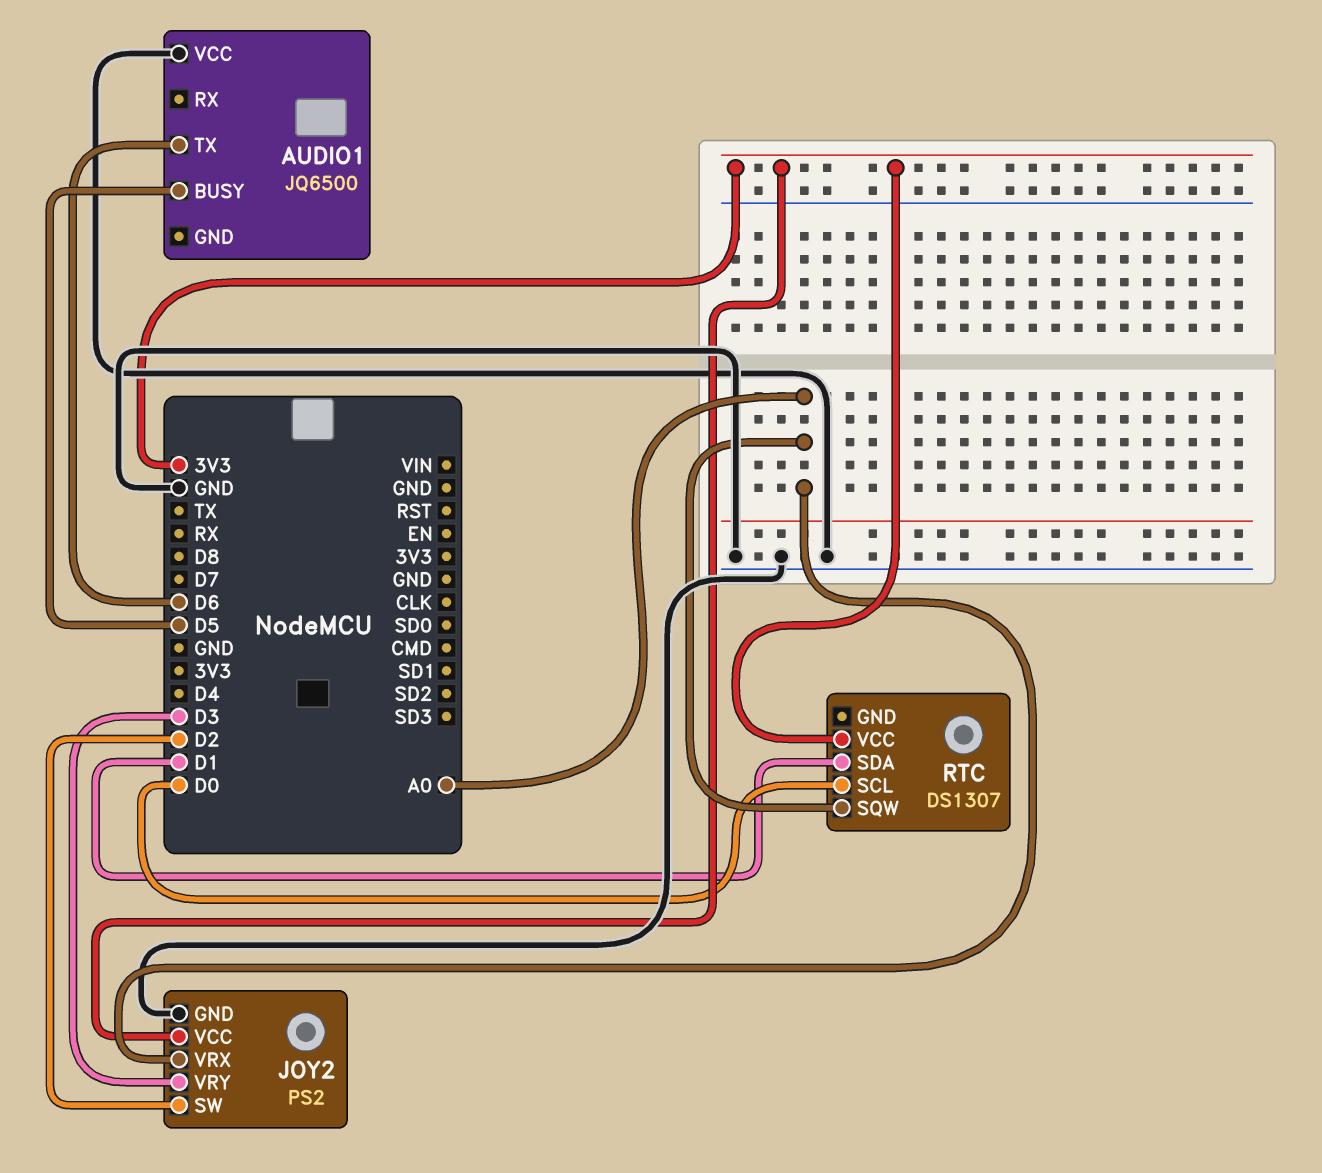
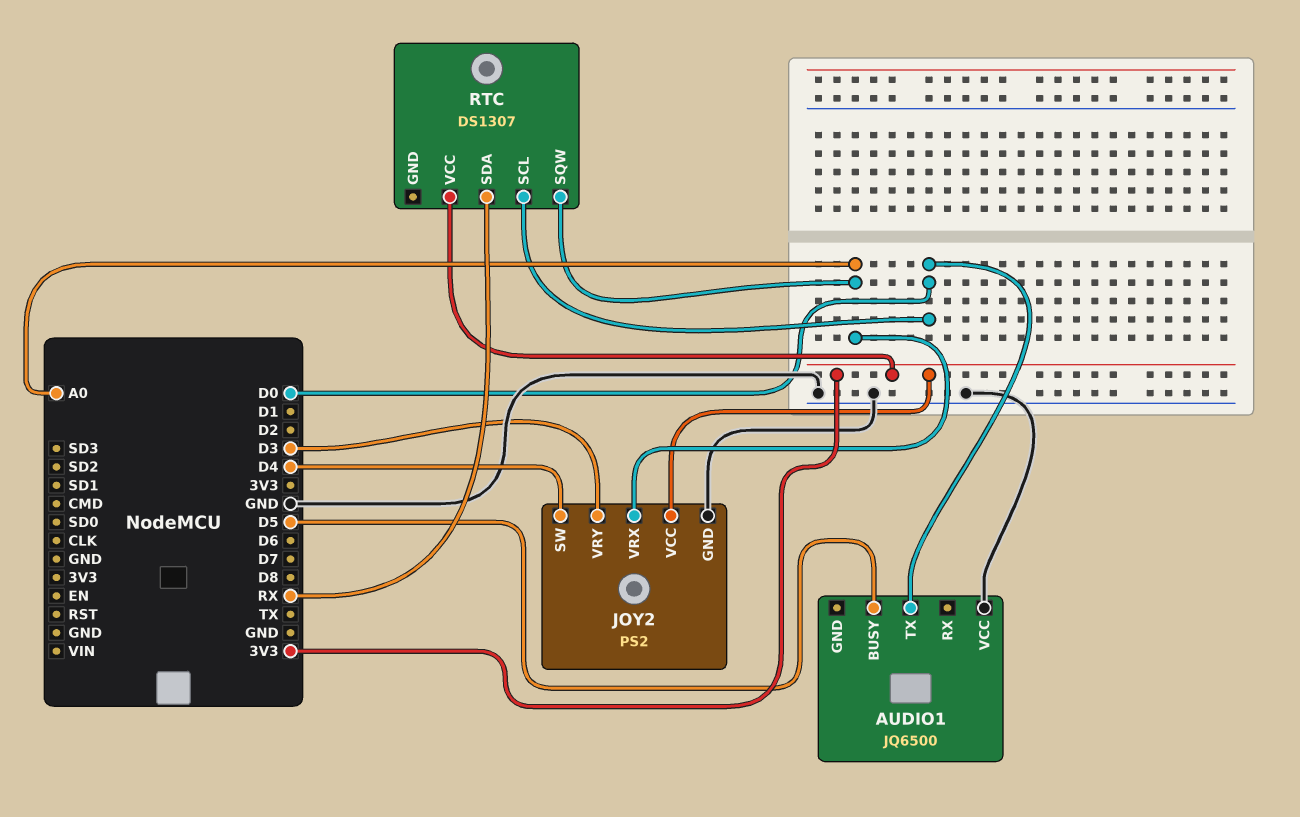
AUDIO1 pin TX: D6 -> D0
JOY2 pin SW: D2 -> D4
RTC pin SDA: D1 -> RX

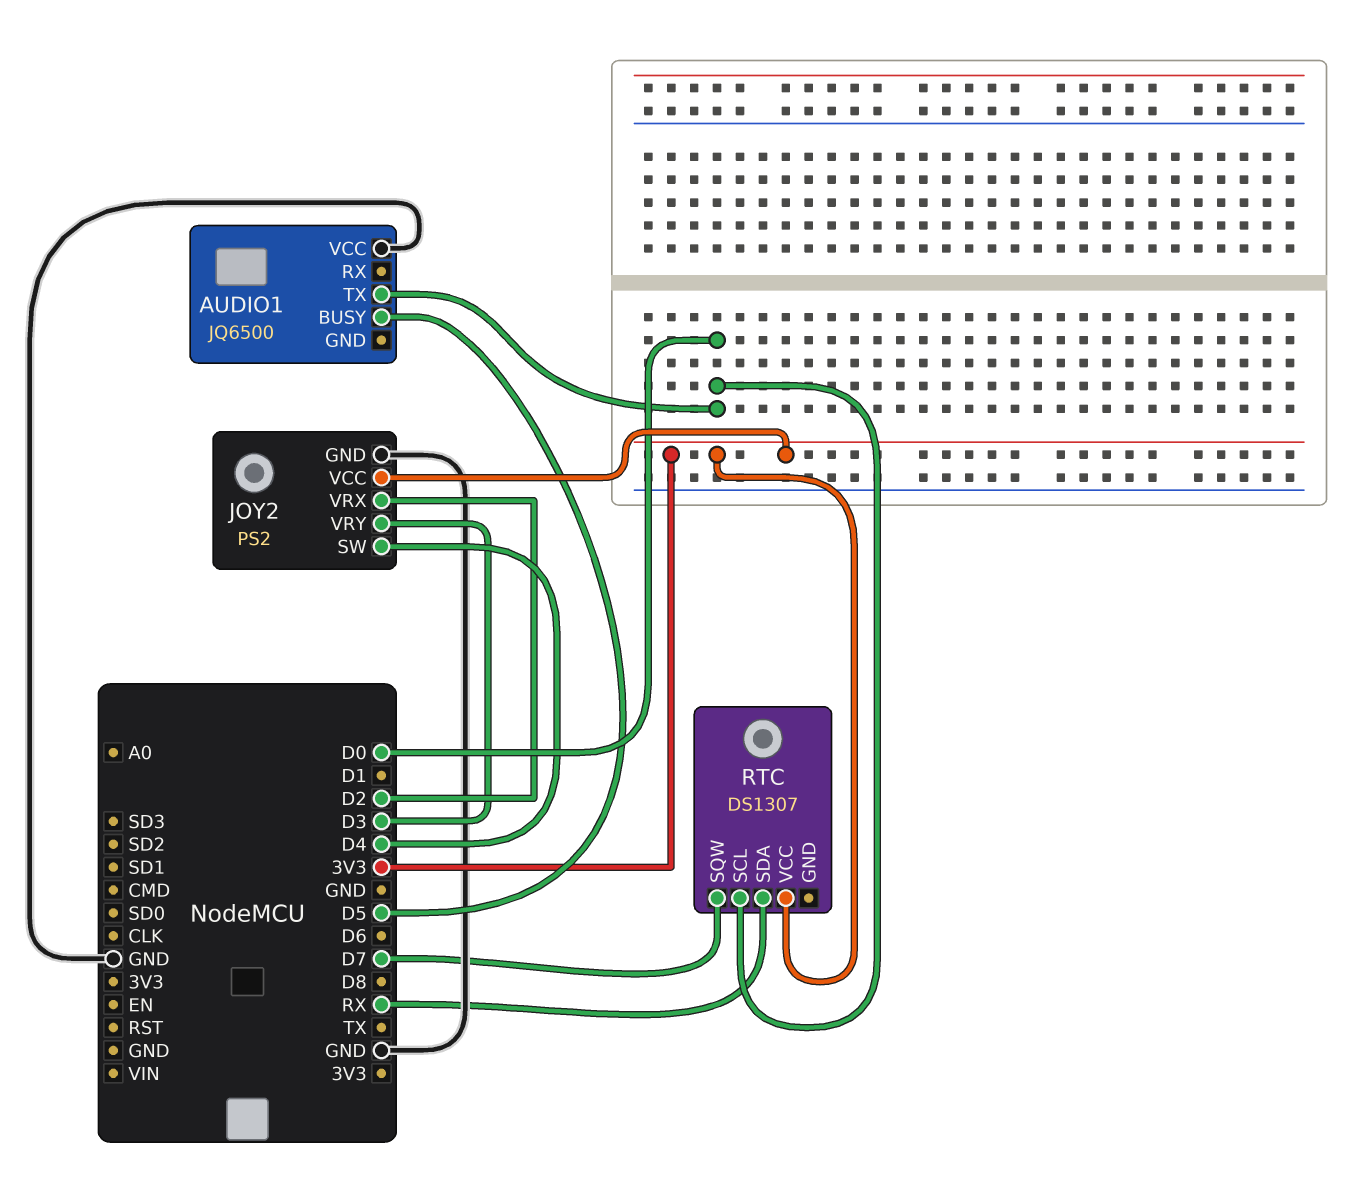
JOY2 pin VRX: A0 -> D2
RTC pin SQW: A0 -> D7

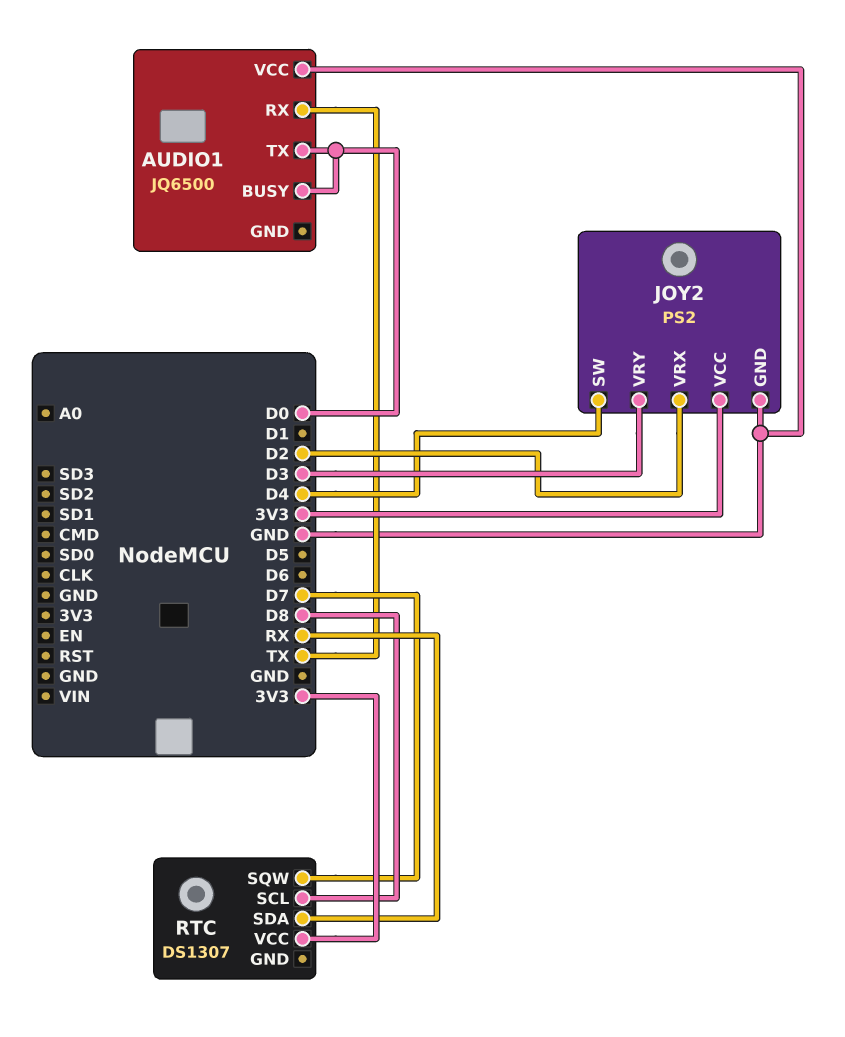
AUDIO1 pin BUSY: D5 -> D0
AUDIO1 pin RX: none -> TX
RTC pin SCL: D0 -> D8

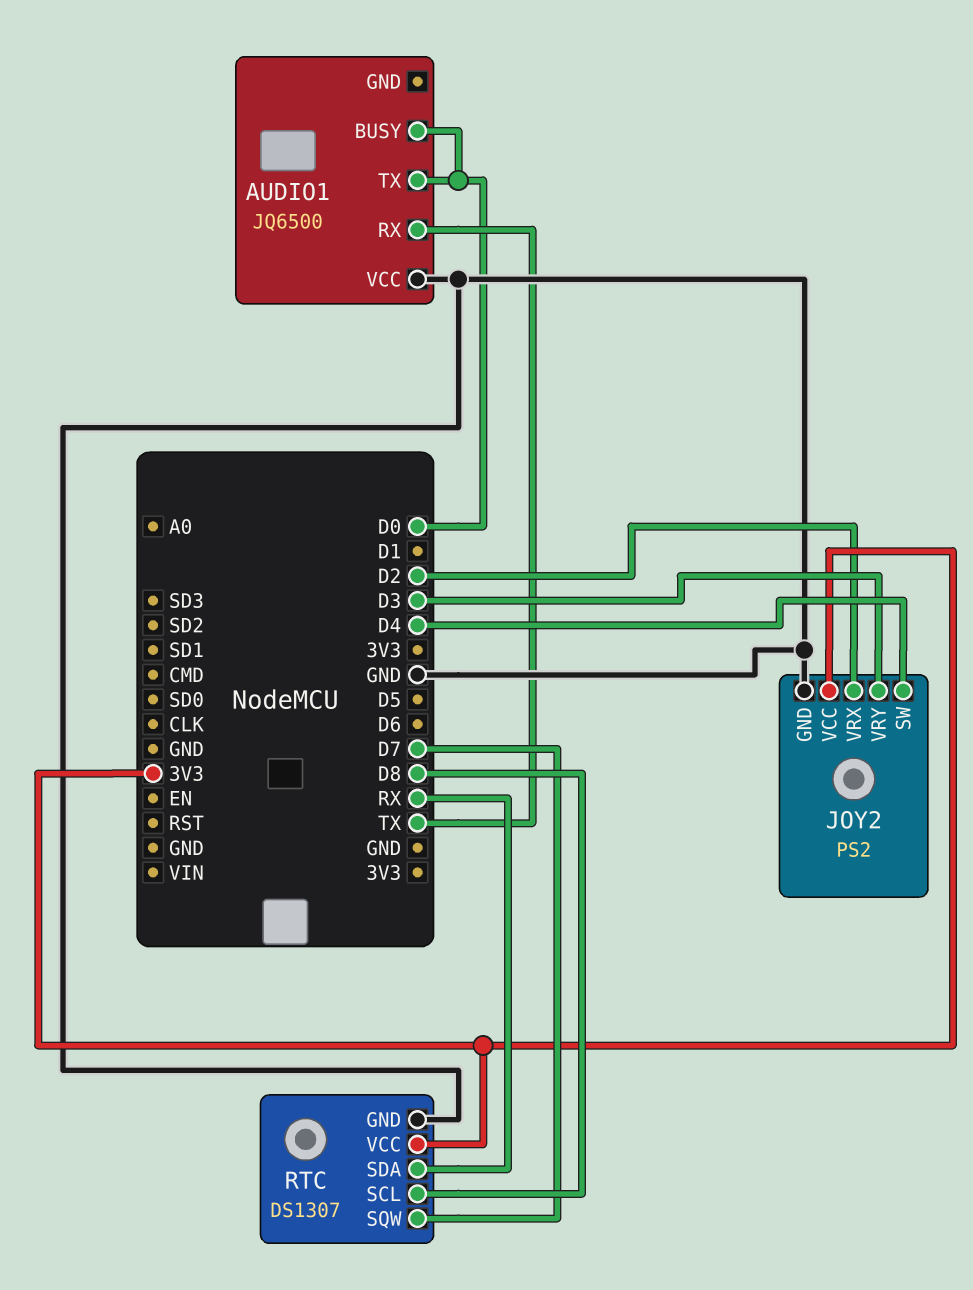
RTC pin GND: none -> GND

